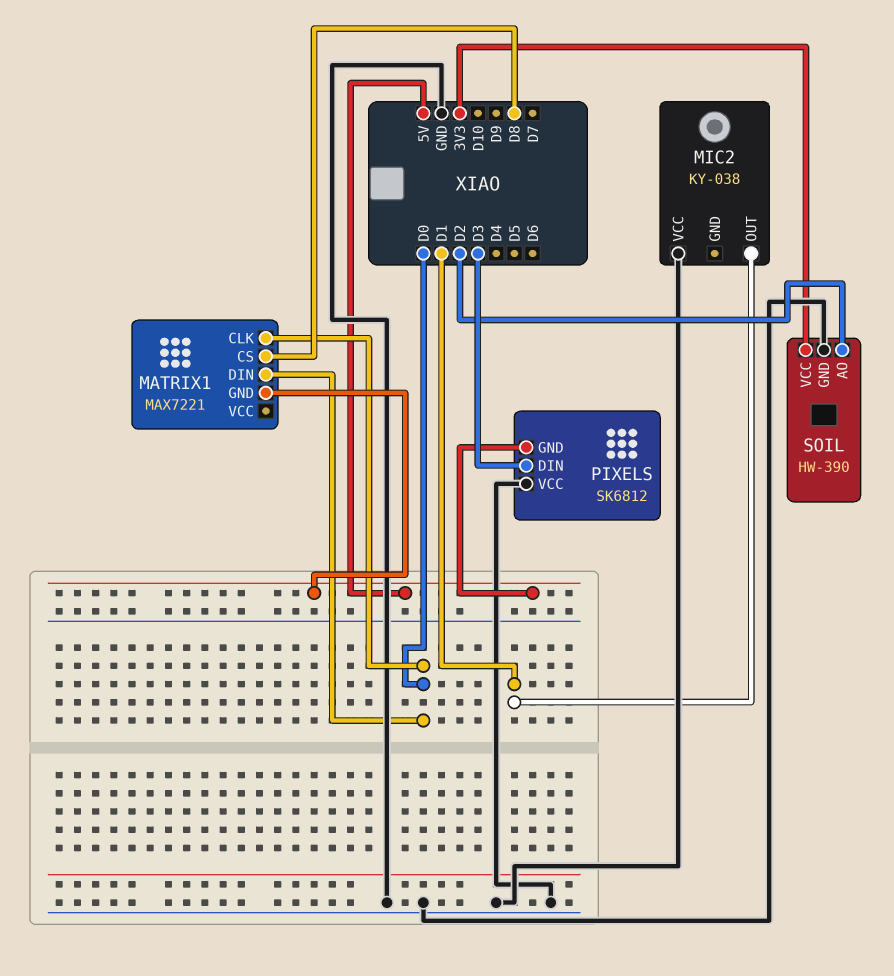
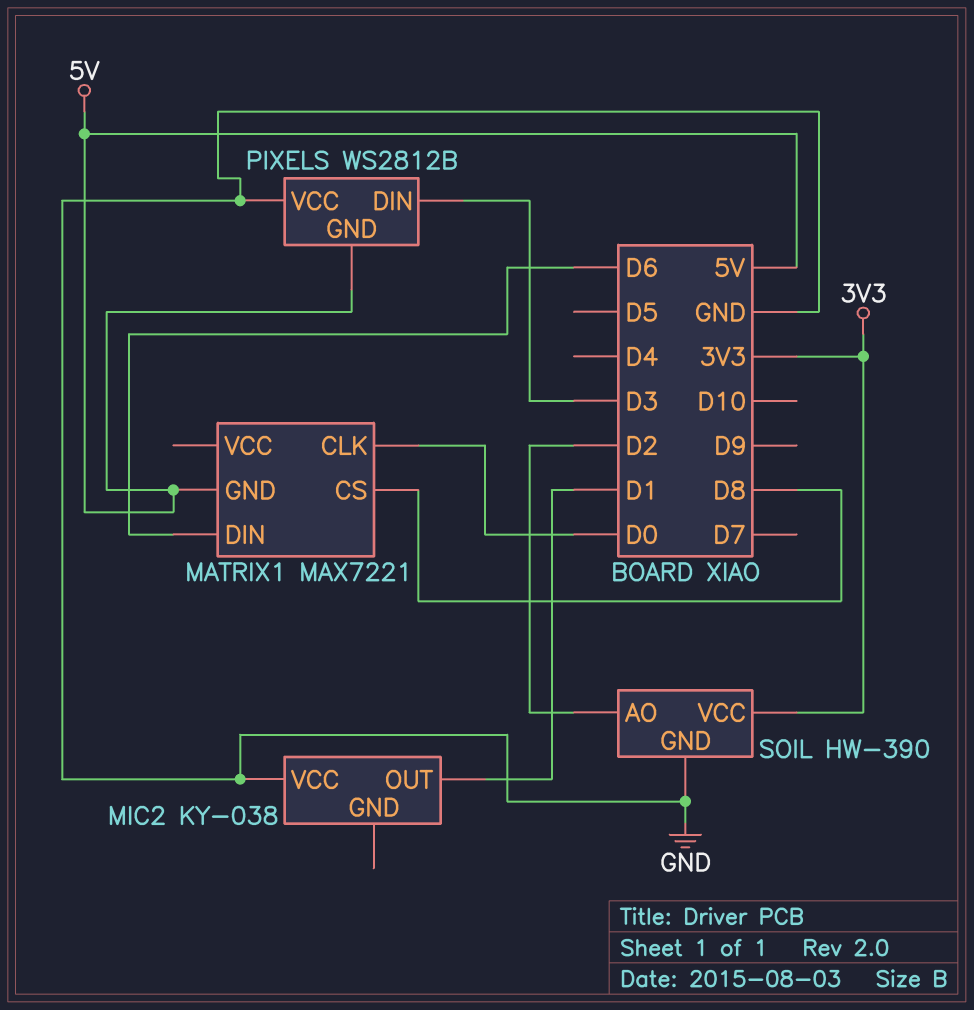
MATRIX1 pin DIN: D0 -> D6
PIXELS: SK6812 -> WS2812B

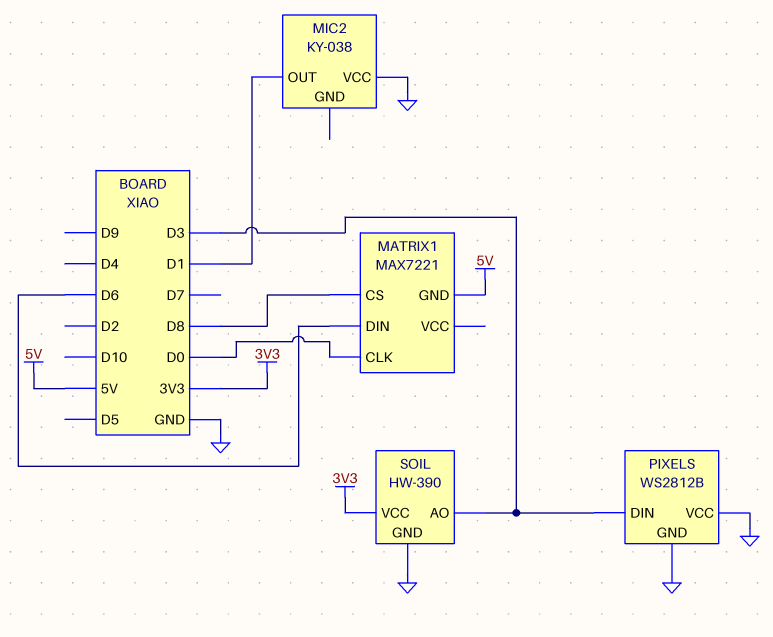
PIXELS pin GND: 5V -> GND
SOIL pin AO: D2 -> D3

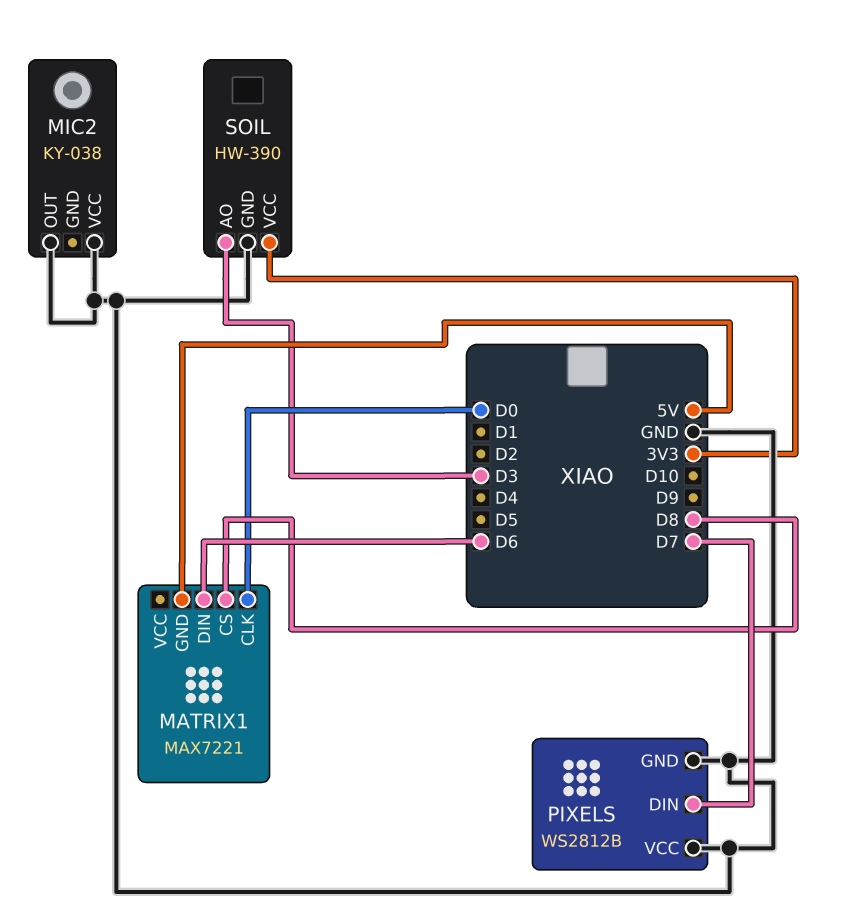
MIC2 pin OUT: D1 -> GND
PIXELS pin DIN: D3 -> D7

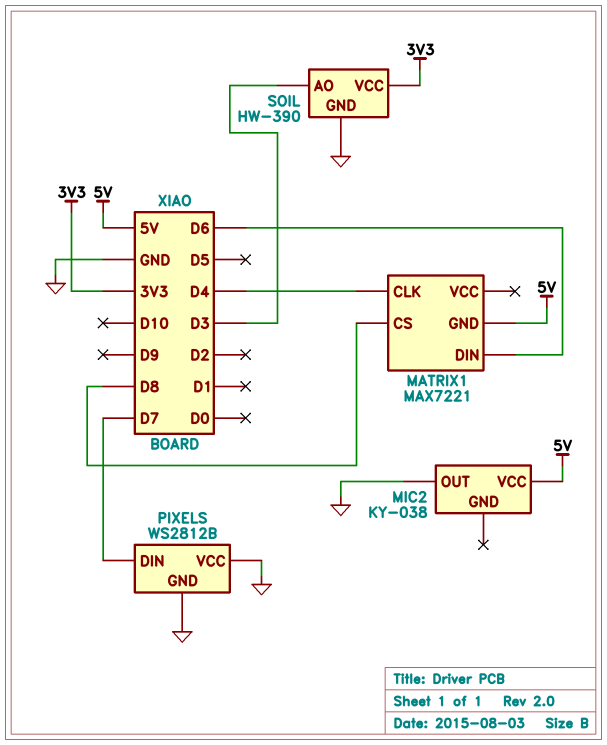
MATRIX1 pin CLK: D0 -> D4
MIC2 pin VCC: GND -> 5V

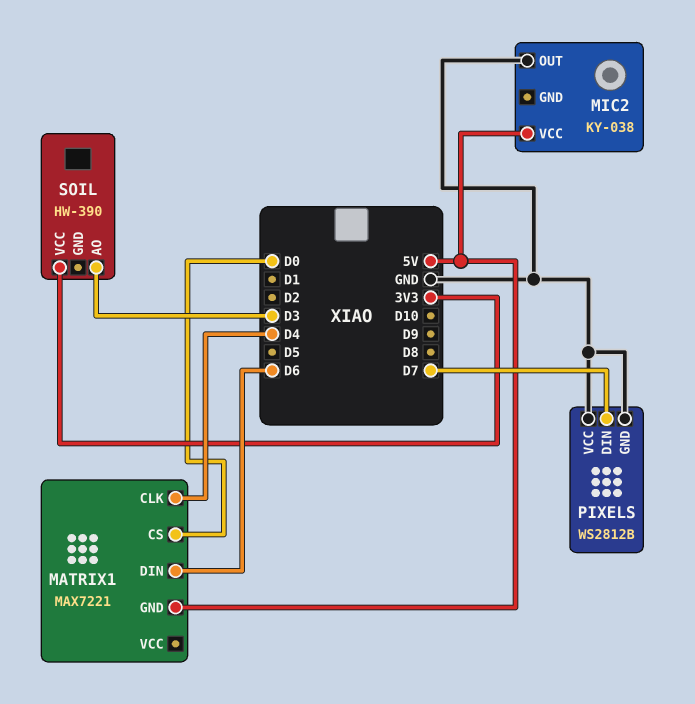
MATRIX1 pin CS: D8 -> D0
SOIL pin GND: GND -> none

